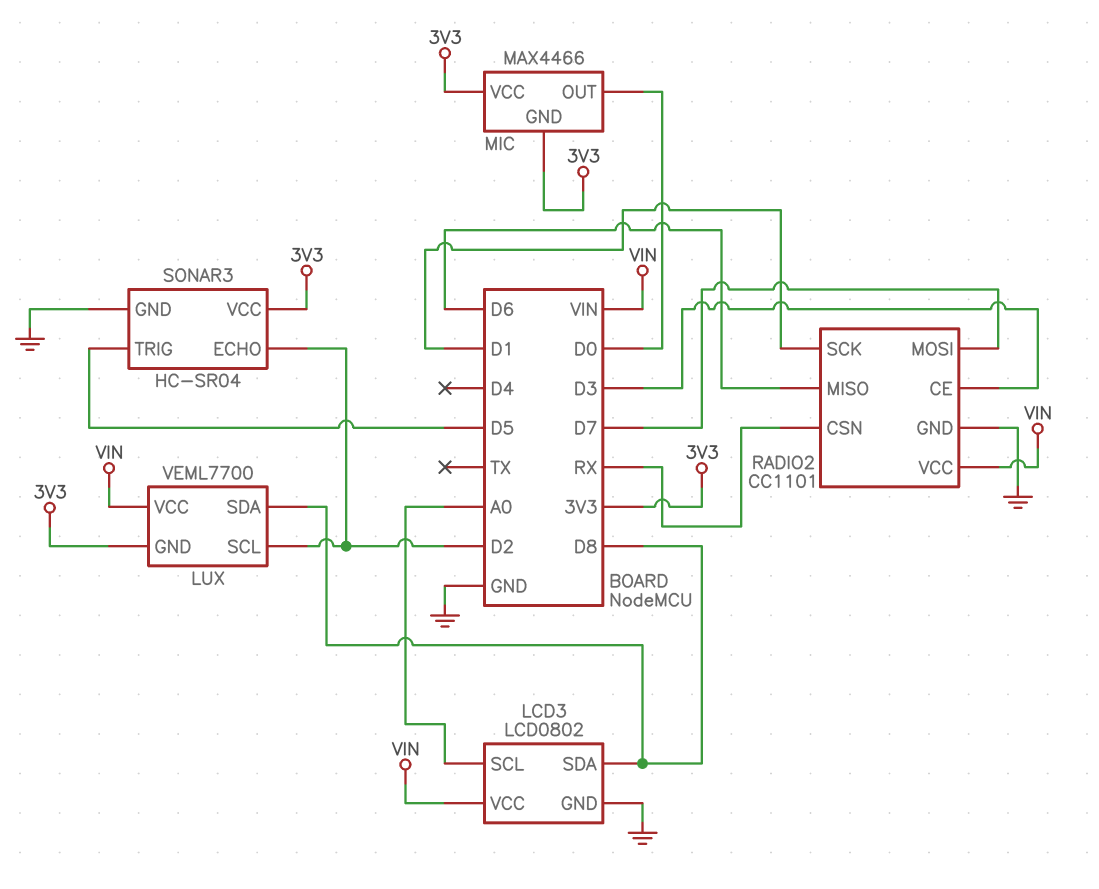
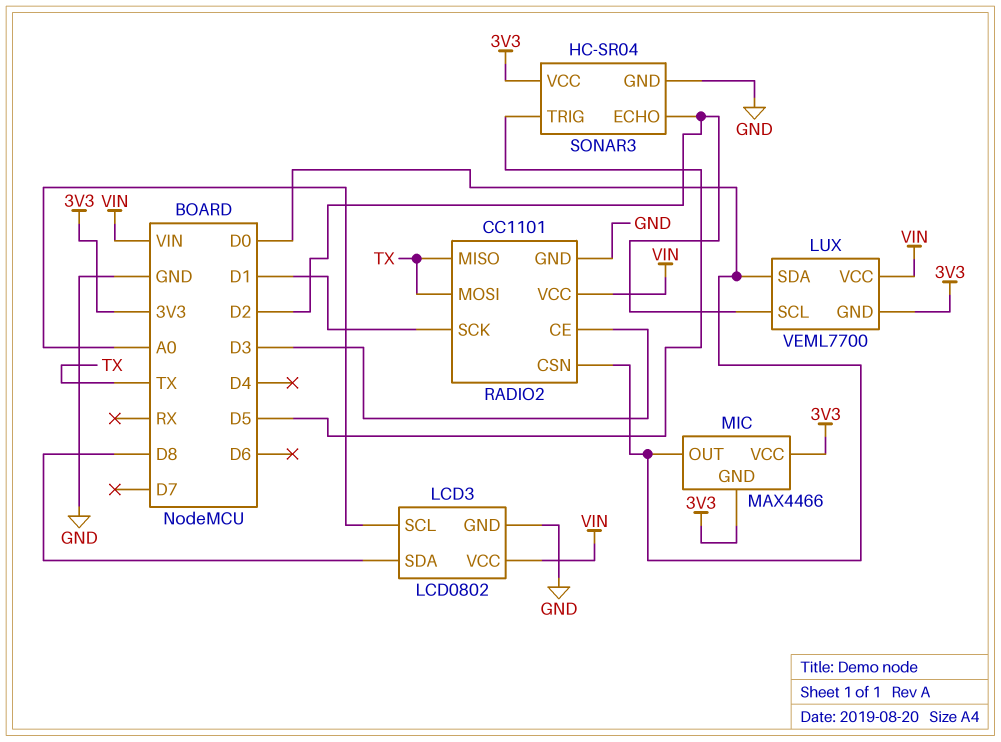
LUX pin SDA: D8 -> D0
RADIO2 pin CSN: RX -> D0
RADIO2 pin MISO: D6 -> TX
RADIO2 pin MOSI: D7 -> TX

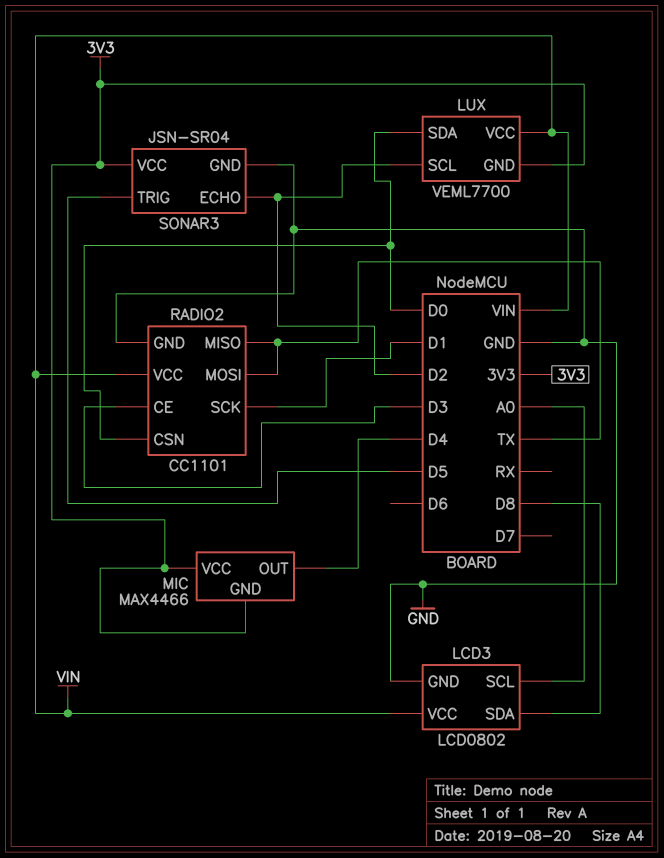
MIC pin OUT: D0 -> D4
SONAR3: HC-SR04 -> JSN-SR04

